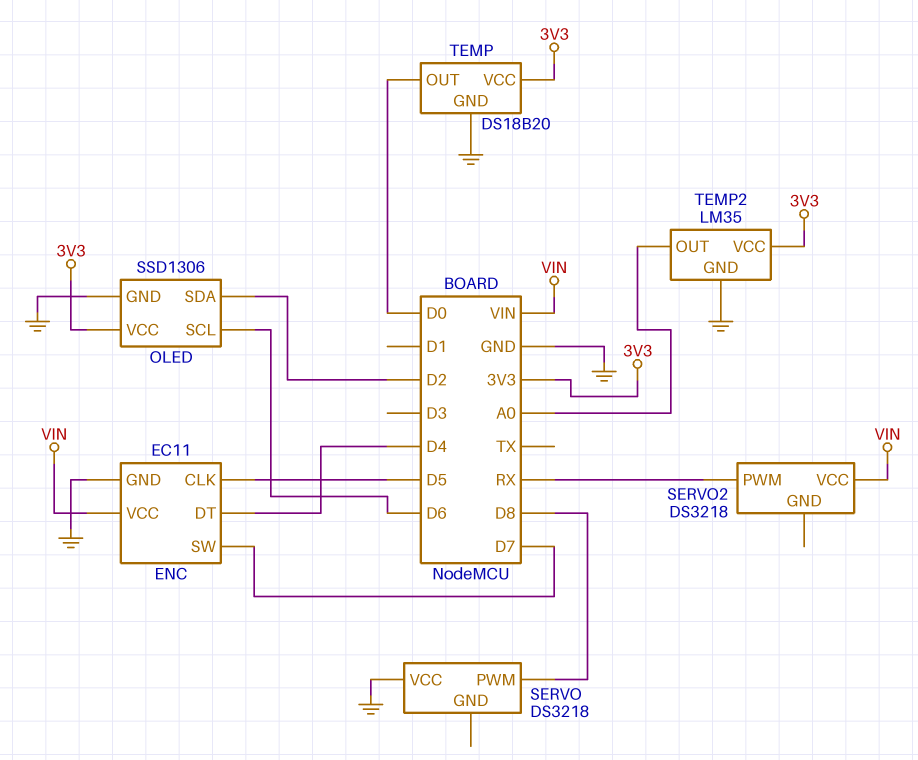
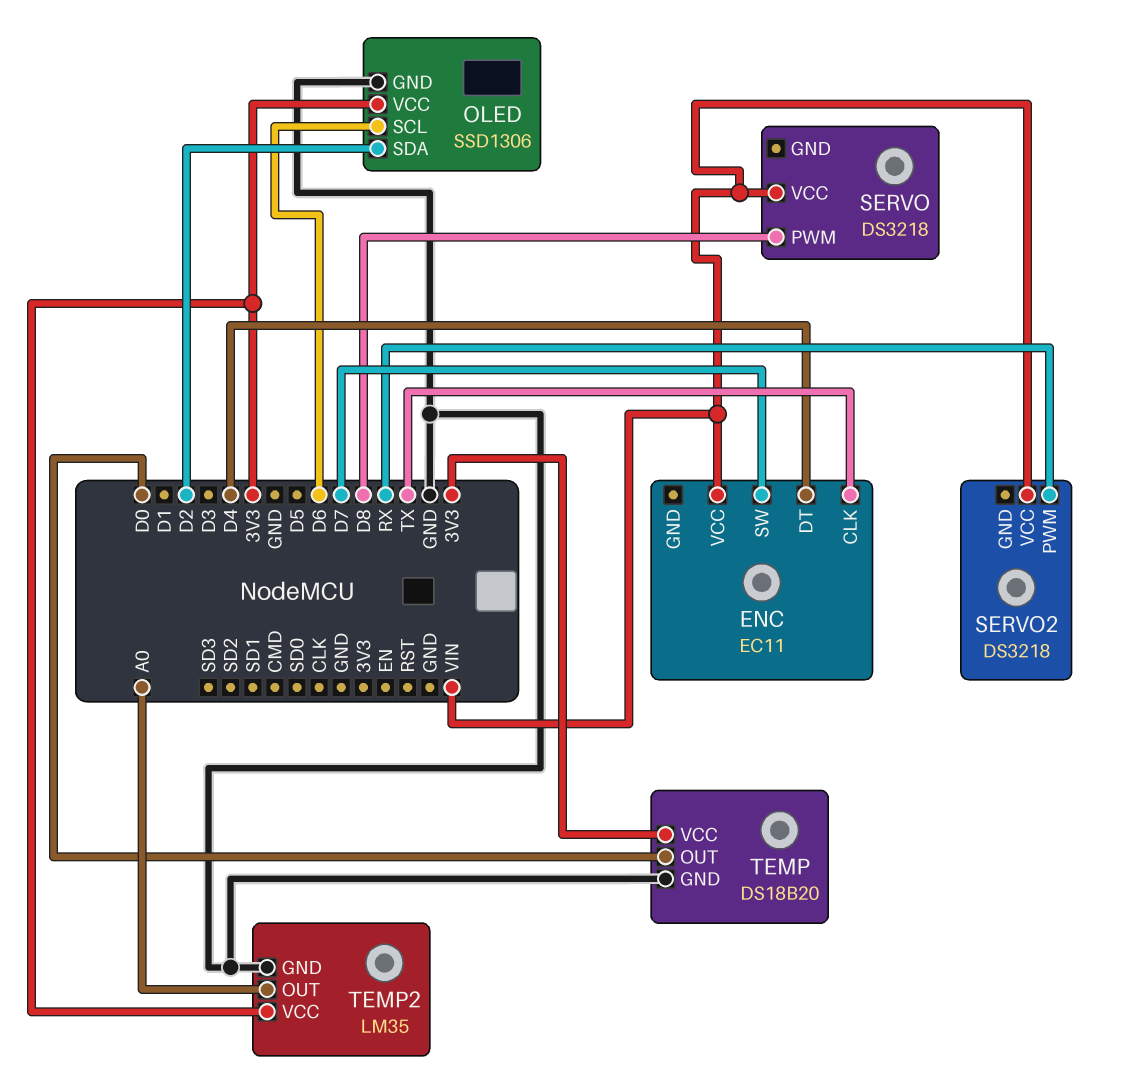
ENC pin CLK: D5 -> TX
ENC pin GND: GND -> none
SERVO pin VCC: GND -> VIN

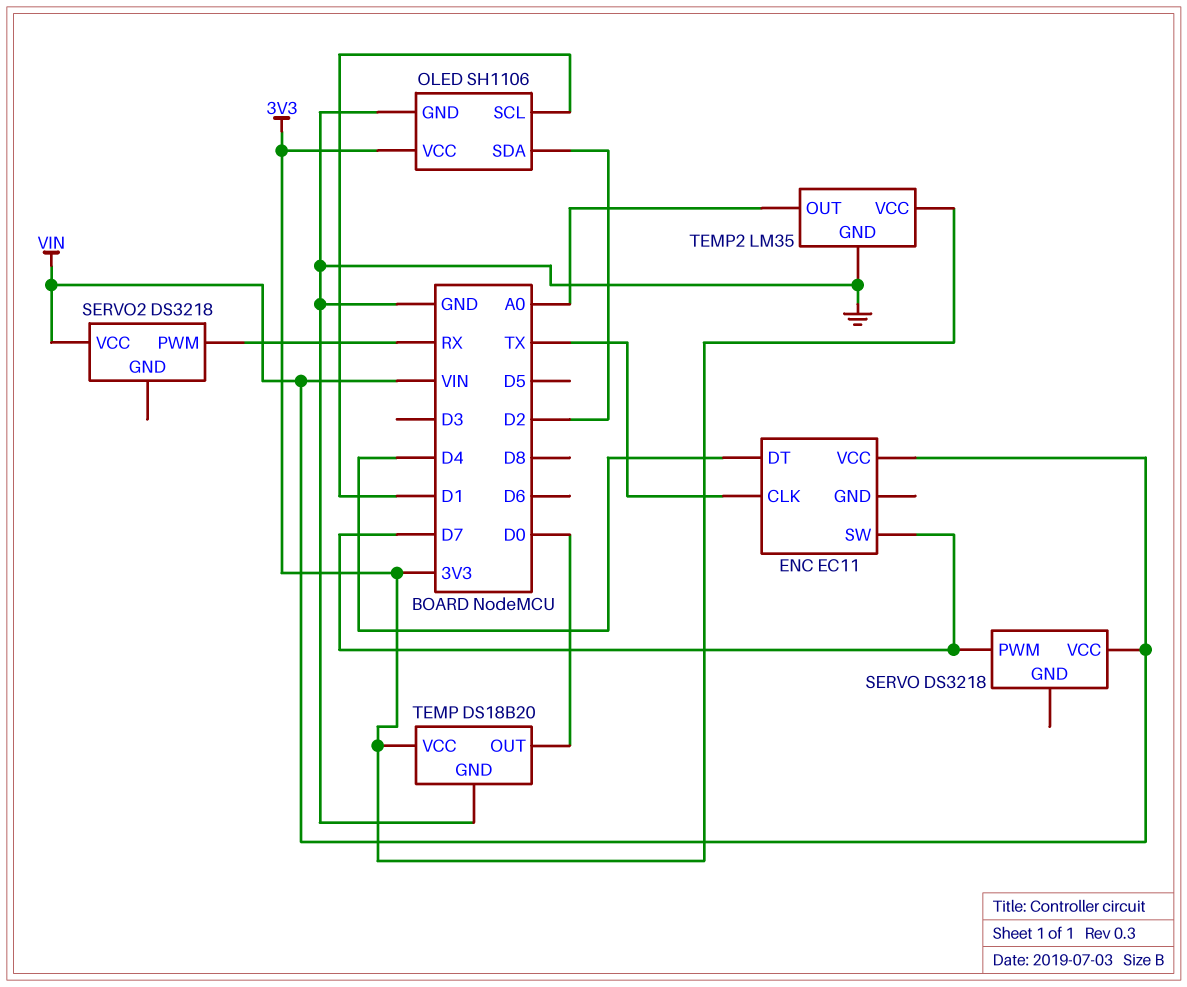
OLED: SSD1306 -> SH1106
OLED pin SCL: D6 -> D1
SERVO pin PWM: D8 -> D7

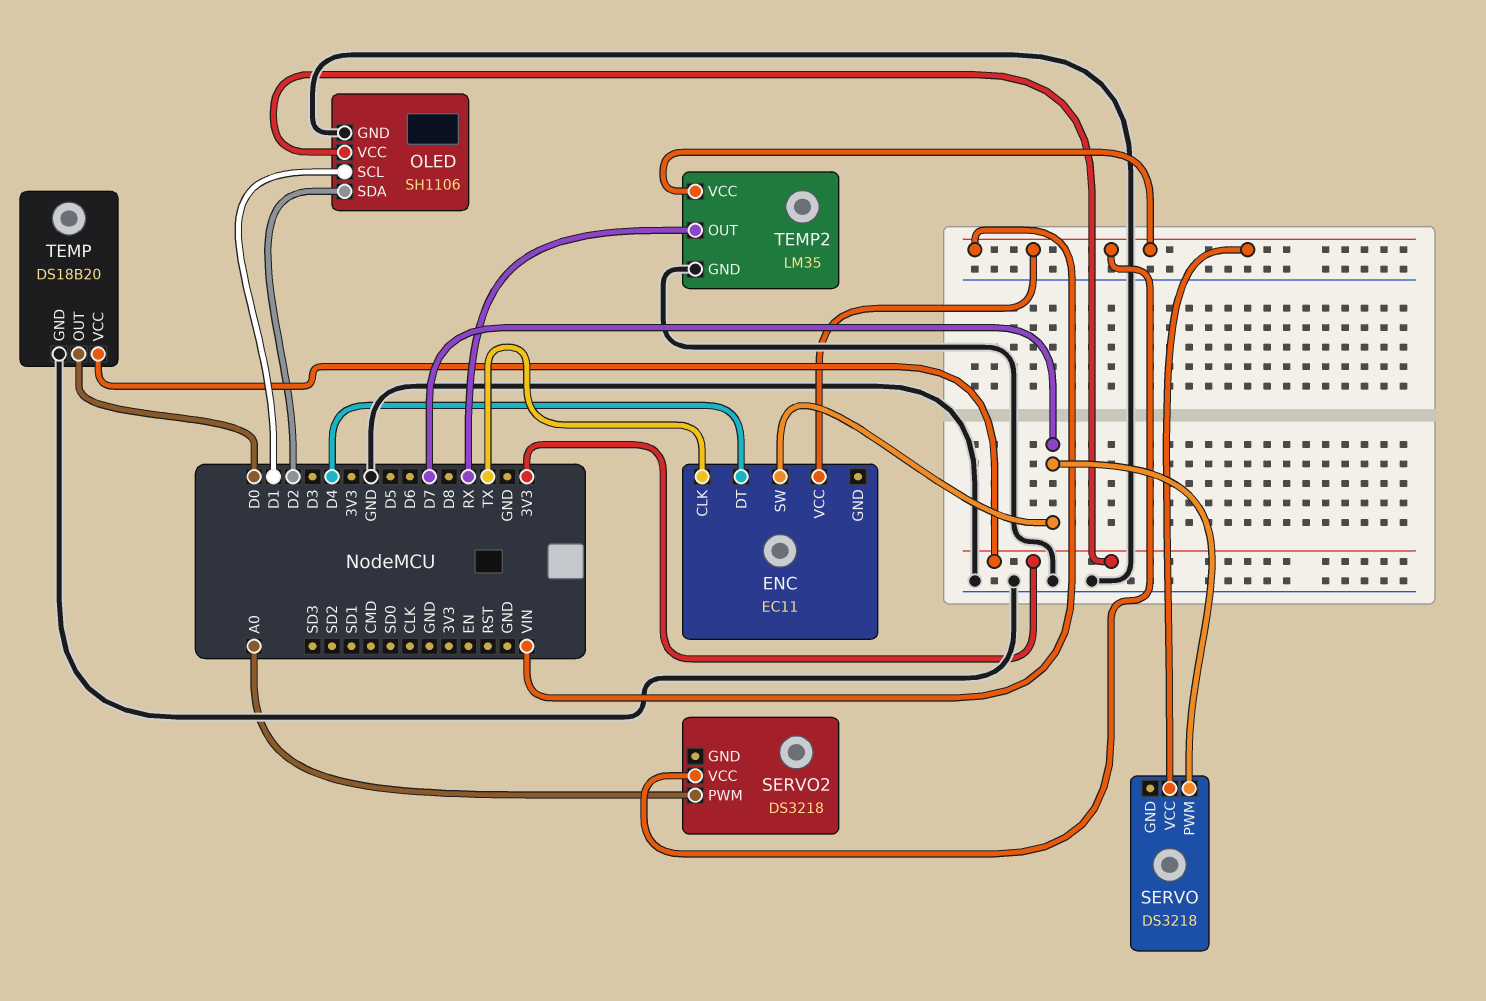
SERVO2 pin PWM: RX -> A0
TEMP2 pin OUT: A0 -> RX
TEMP2 pin VCC: 3V3 -> VIN

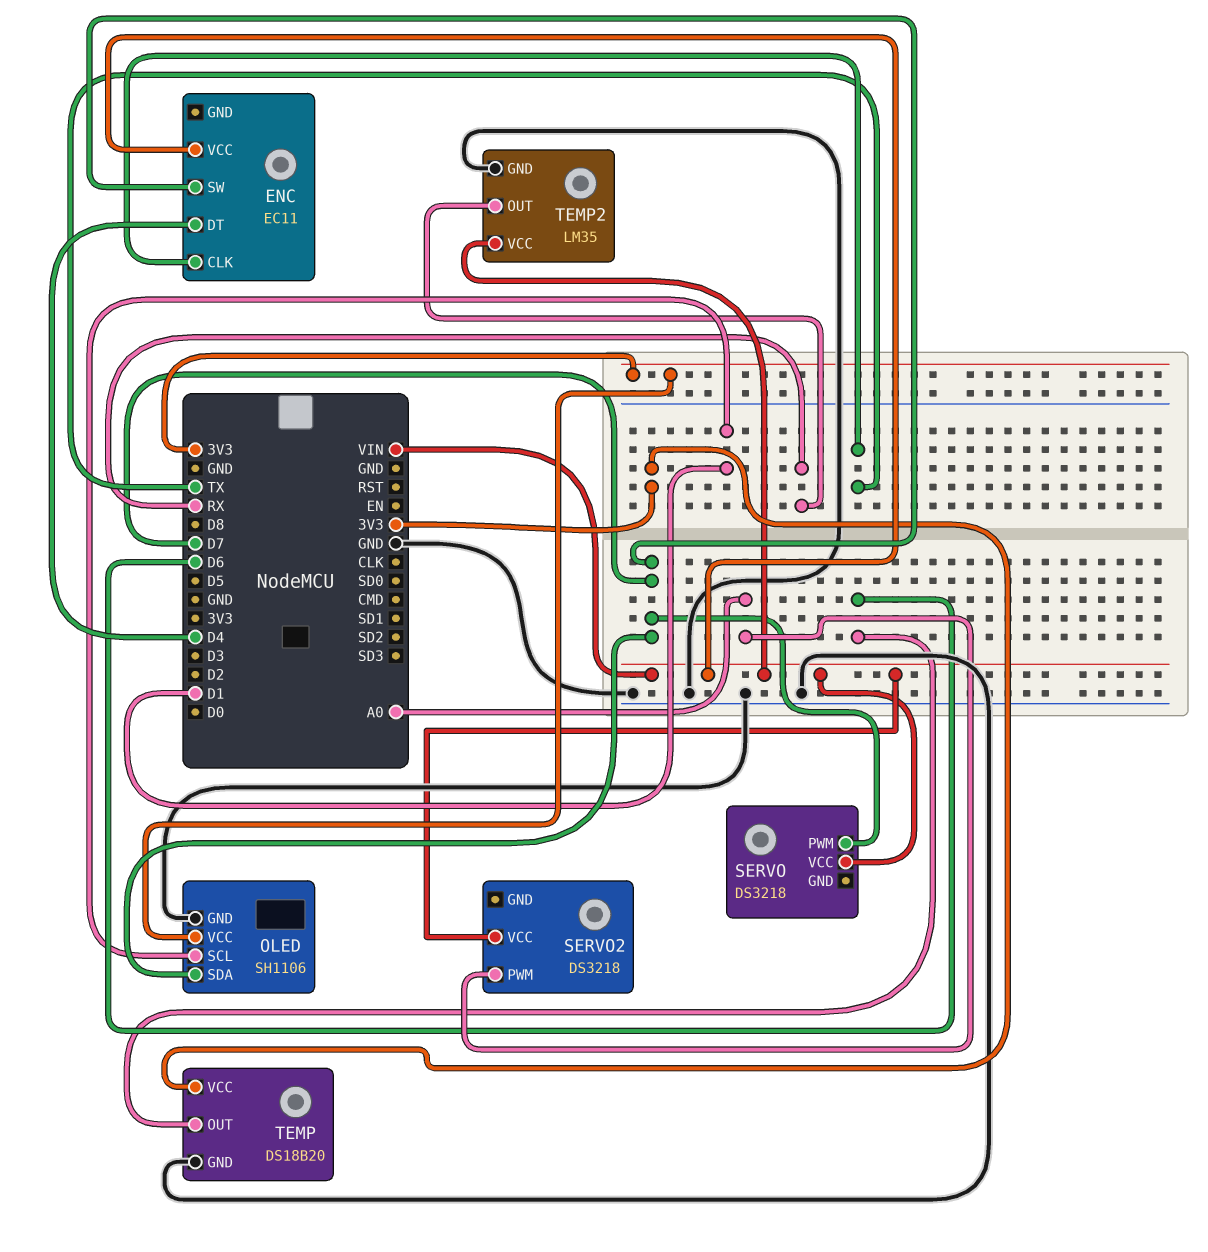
OLED pin SDA: D2 -> D7
TEMP pin OUT: D0 -> D6

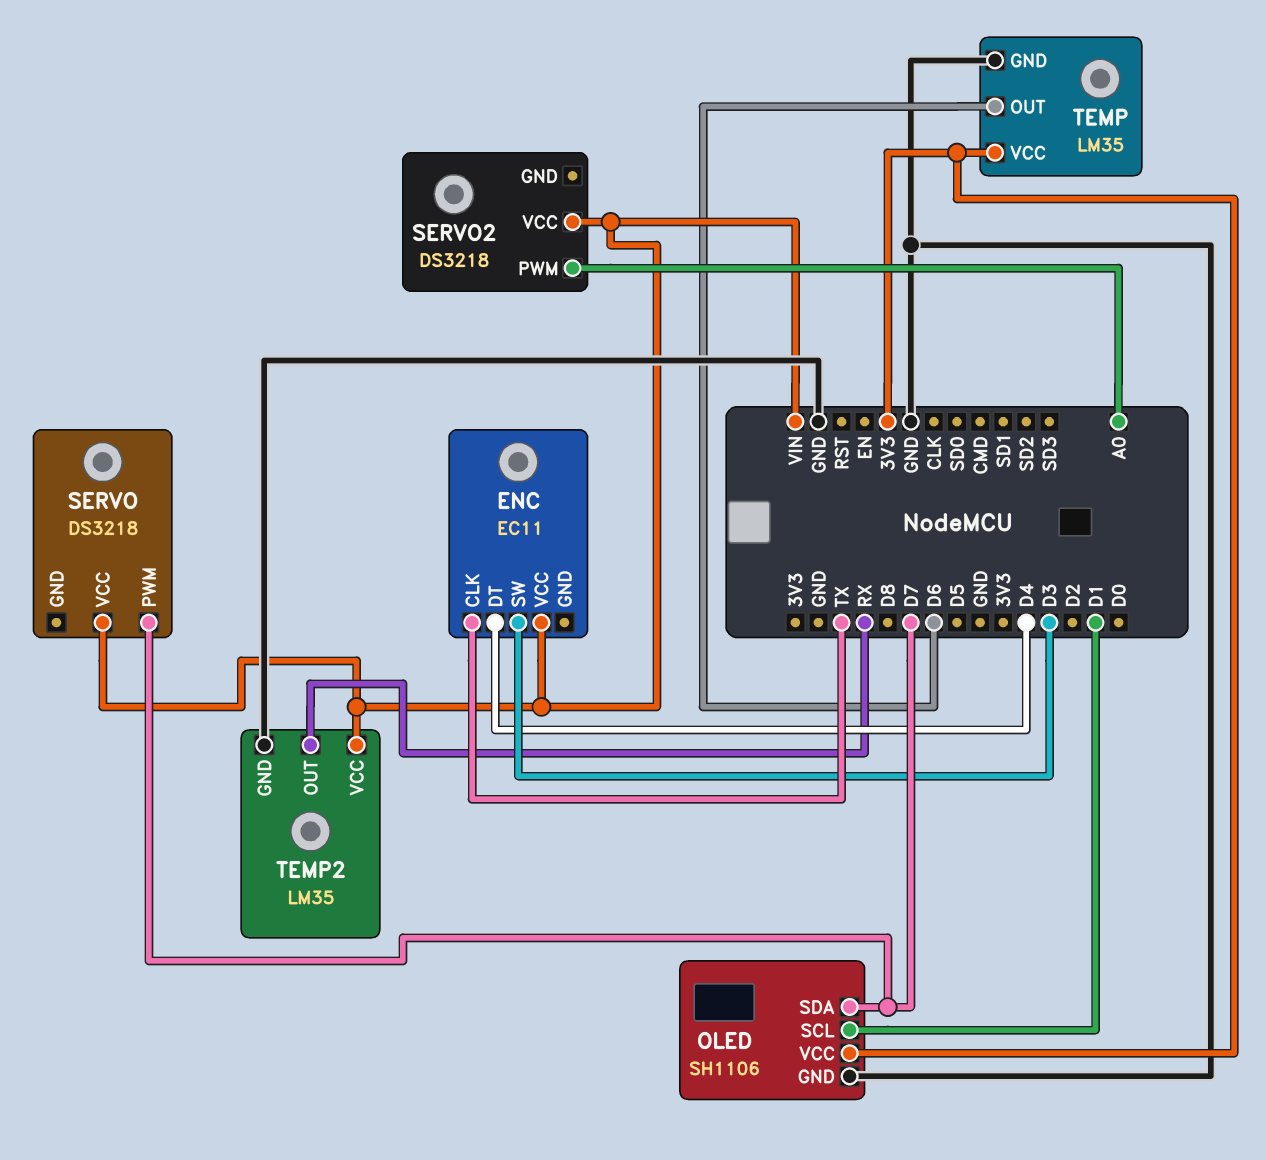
ENC pin SW: D7 -> D3
TEMP: DS18B20 -> LM35

